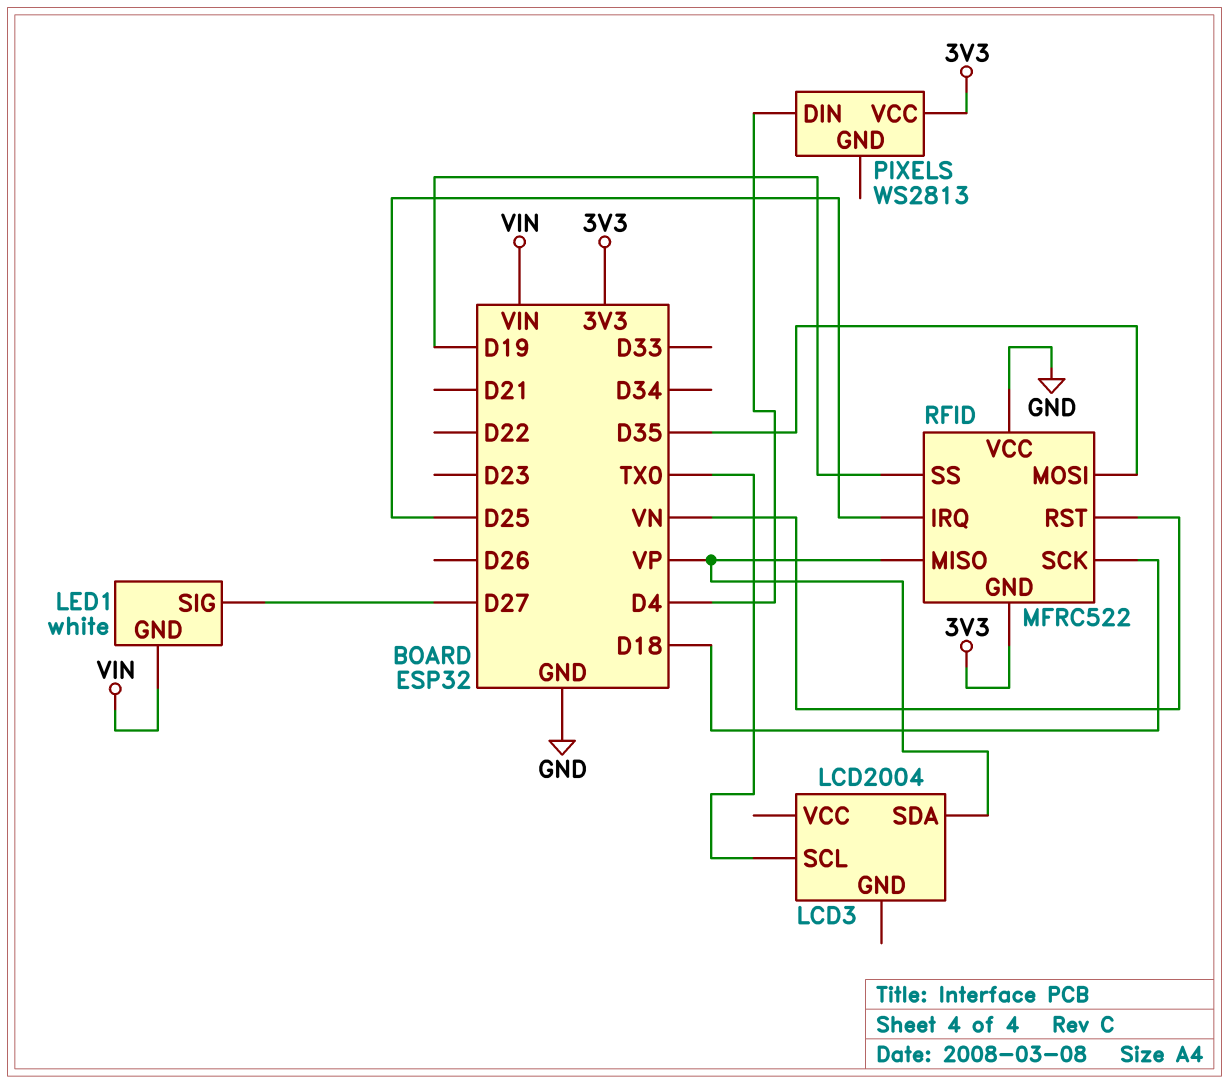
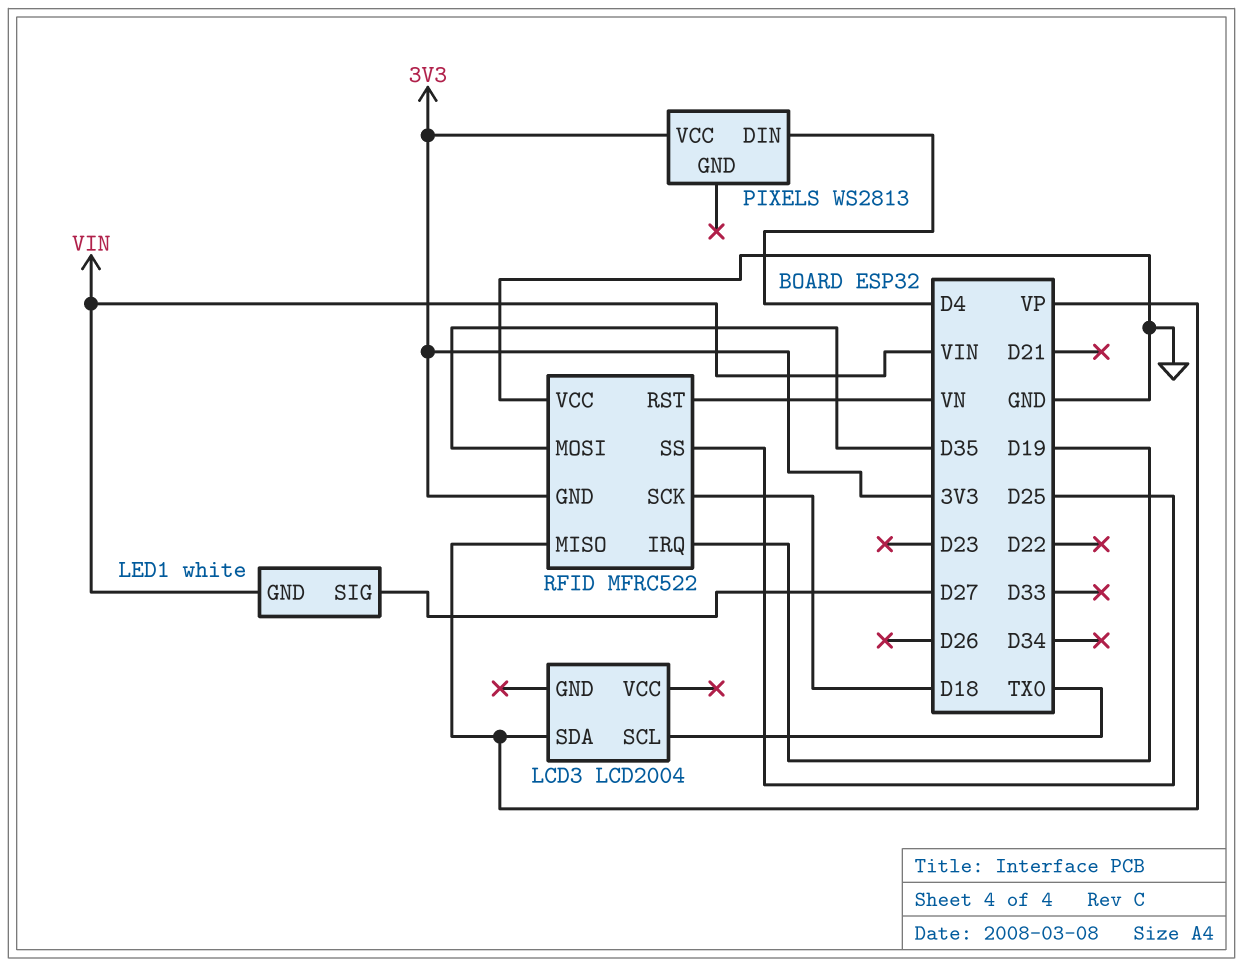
RFID pin IRQ: D25 -> D19
RFID pin SS: D19 -> D25

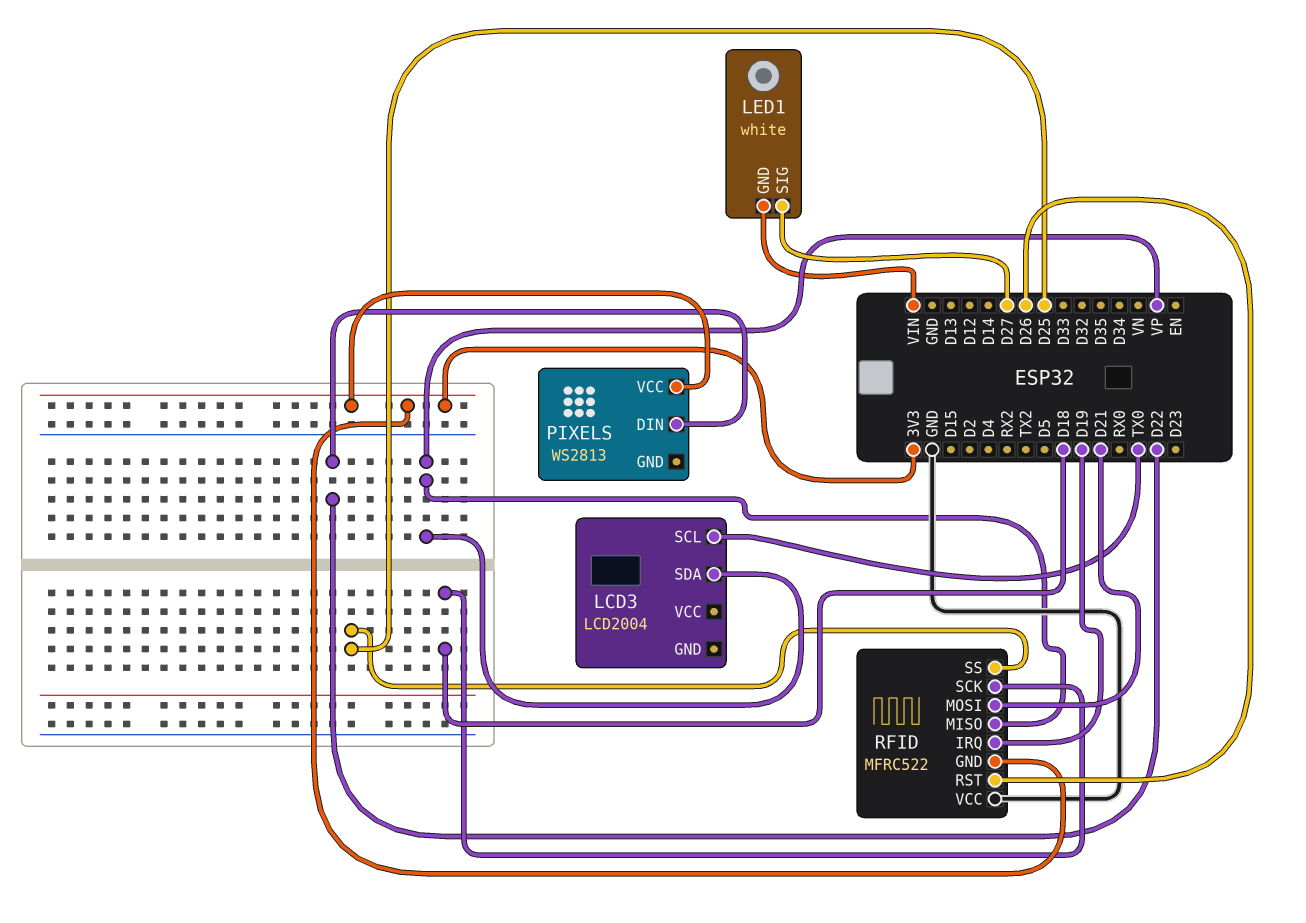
PIXELS pin DIN: D4 -> D22
RFID pin MOSI: D35 -> D21
RFID pin RST: VN -> D26

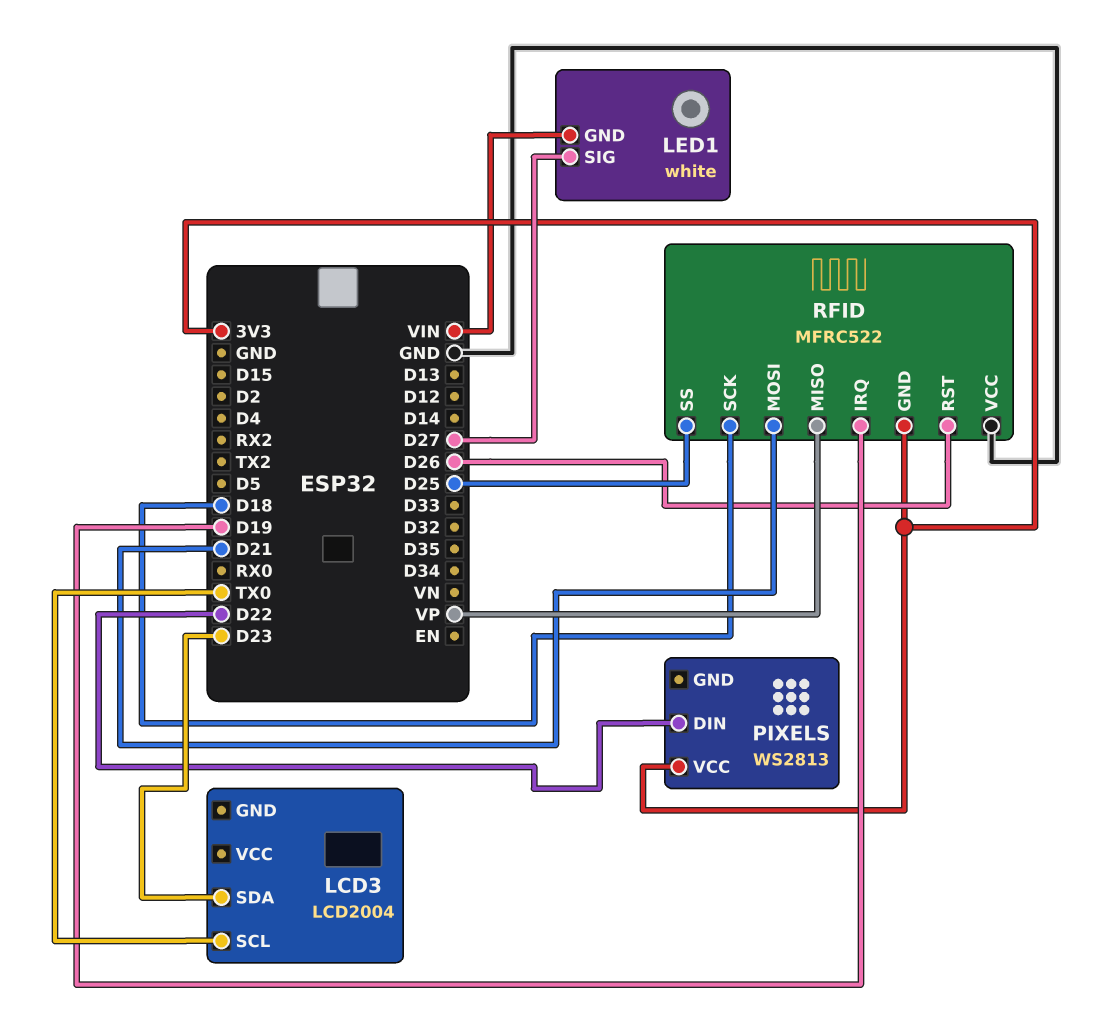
LCD3 pin SDA: VP -> D23

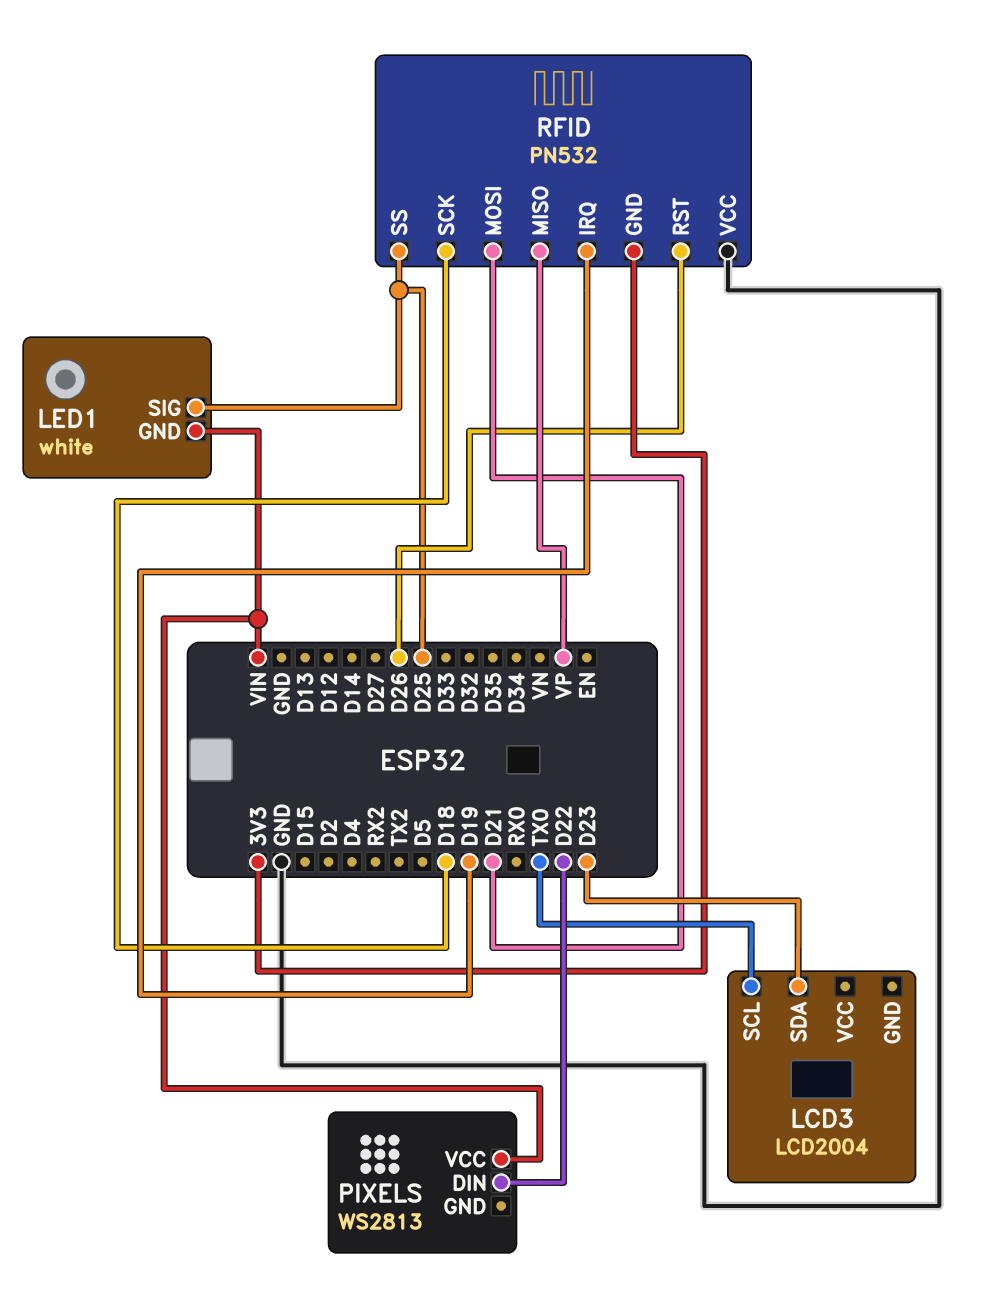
LED1 pin SIG: D27 -> D25
PIXELS pin VCC: 3V3 -> VIN
RFID: MFRC522 -> PN532

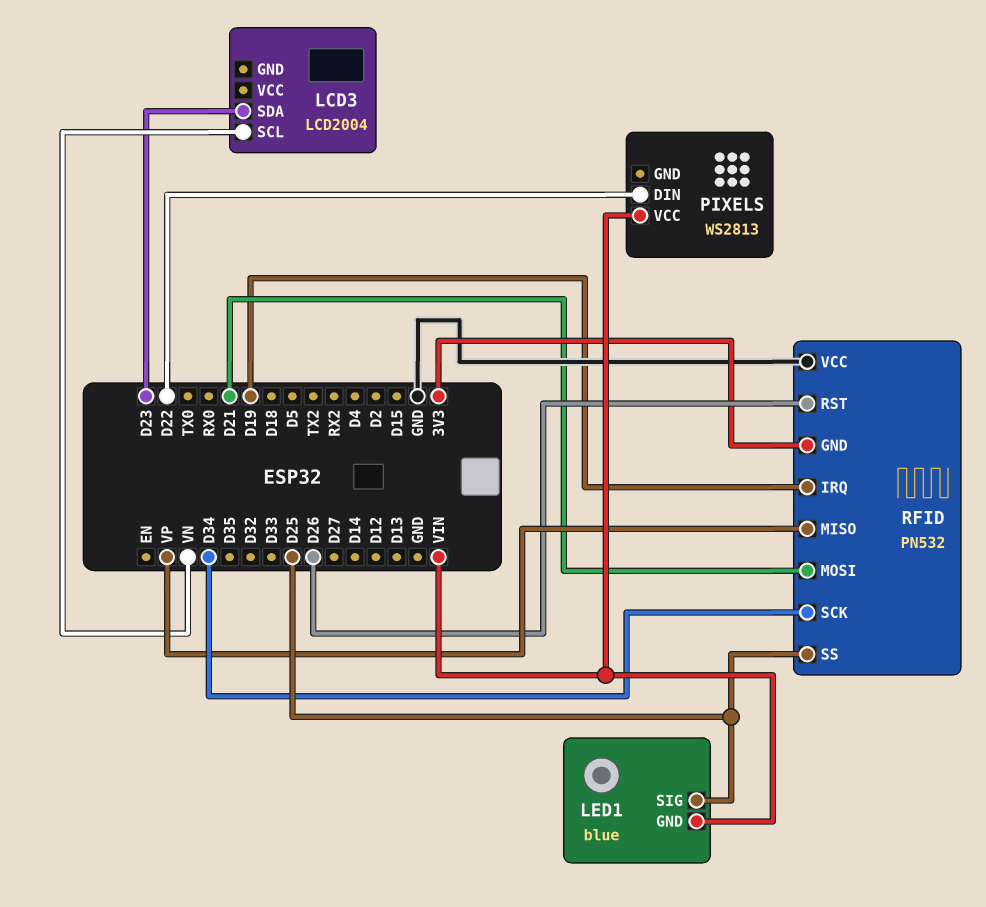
LCD3 pin SCL: TX0 -> VN
LED1: white -> blue
RFID pin SCK: D18 -> D34

